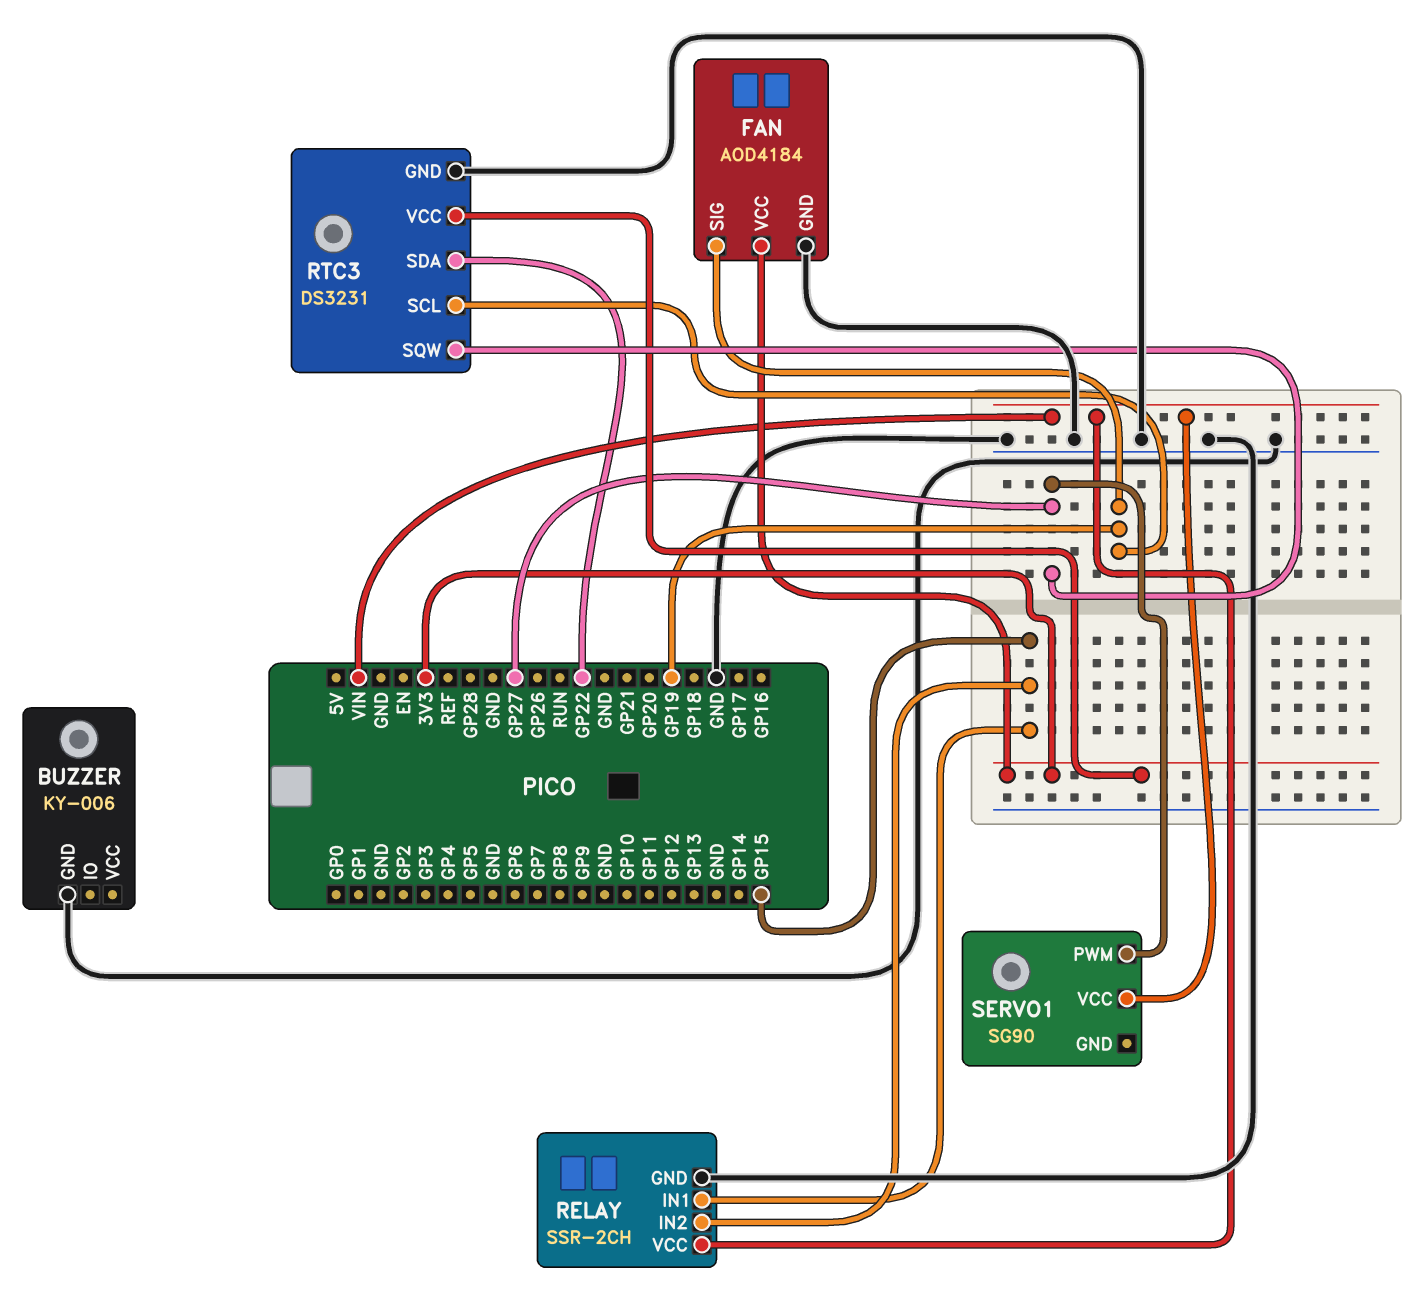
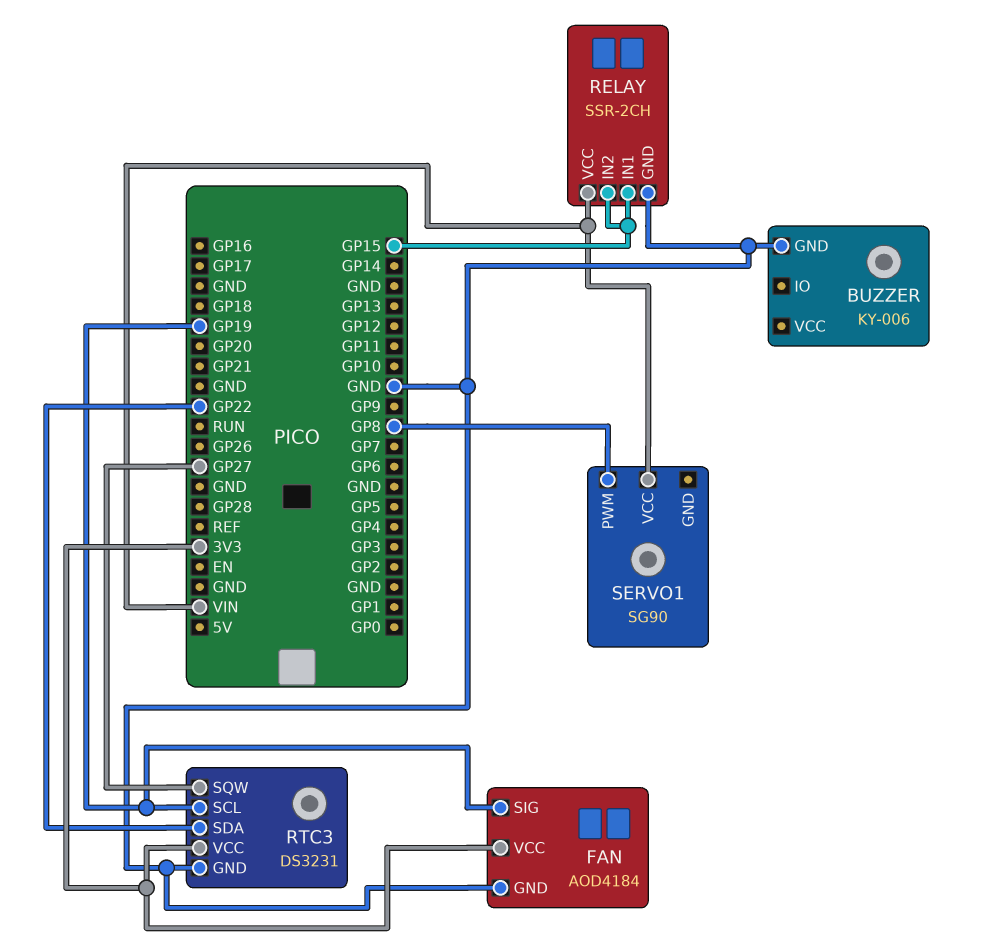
SERVO1 pin PWM: GP27 -> GP8

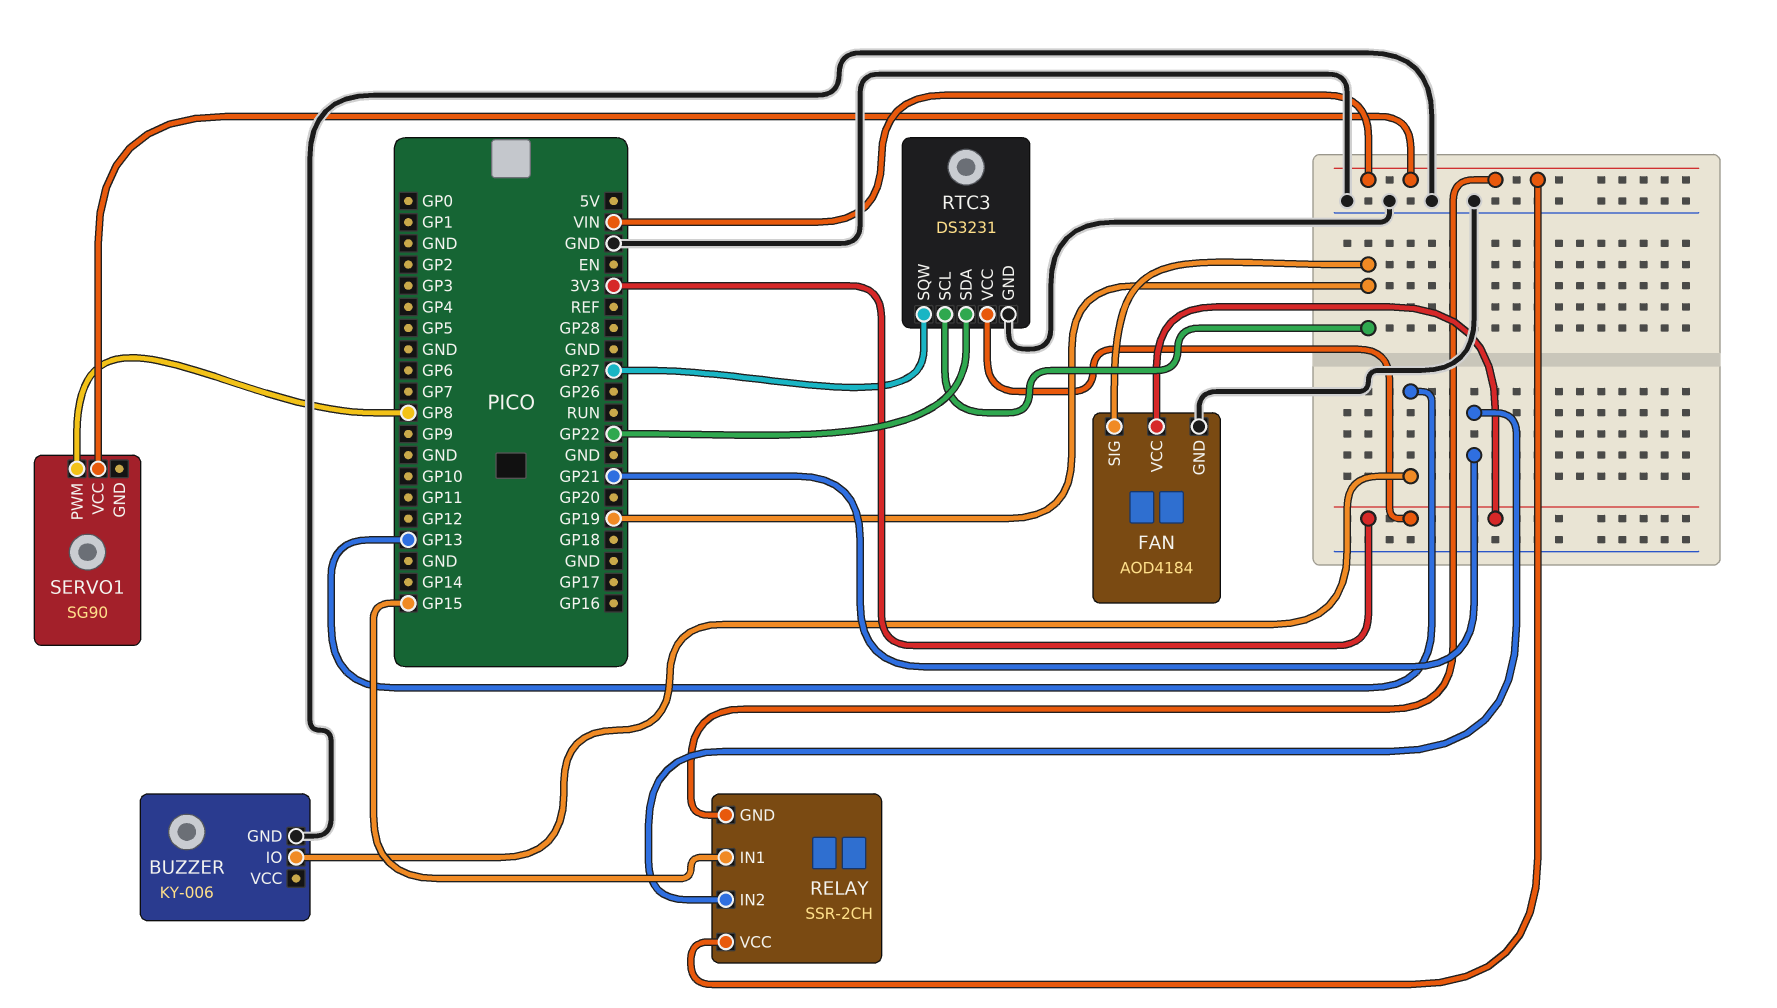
BUZZER pin IO: none -> GP13
RELAY pin GND: GND -> VIN
RELAY pin IN2: GP15 -> GP21

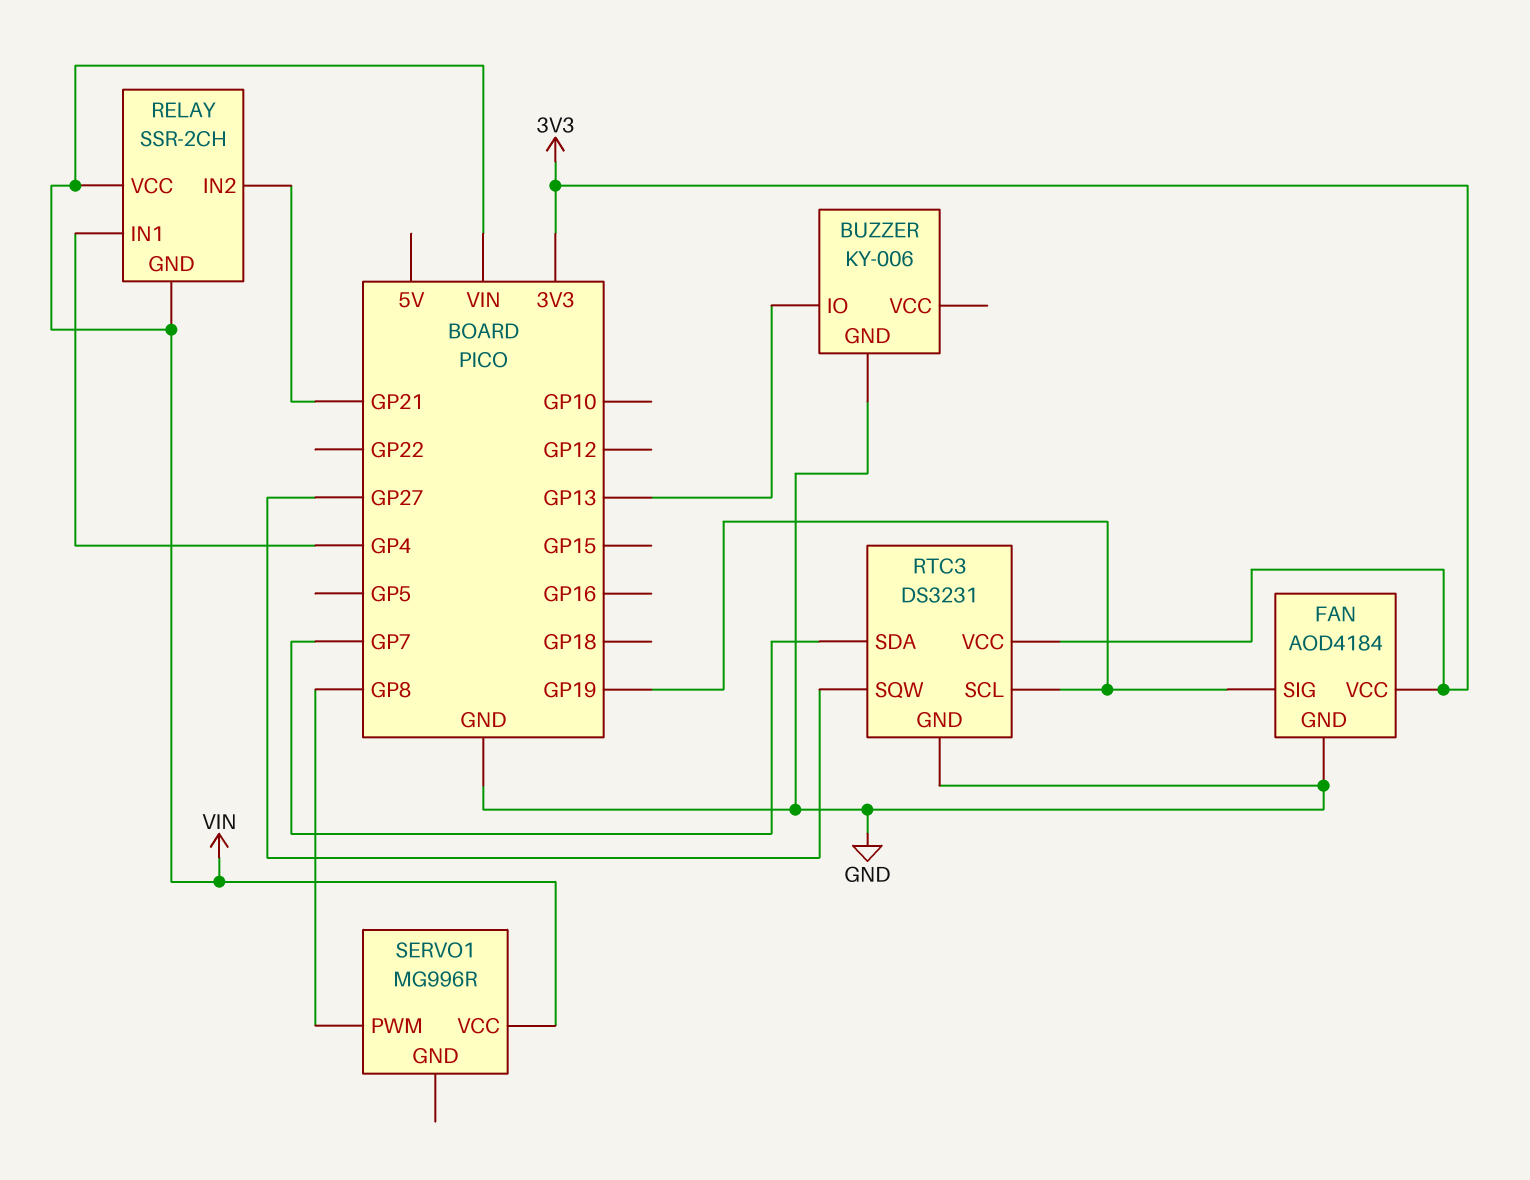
RELAY pin IN1: GP15 -> GP4
RTC3 pin SDA: GP22 -> GP7
SERVO1: SG90 -> MG996R

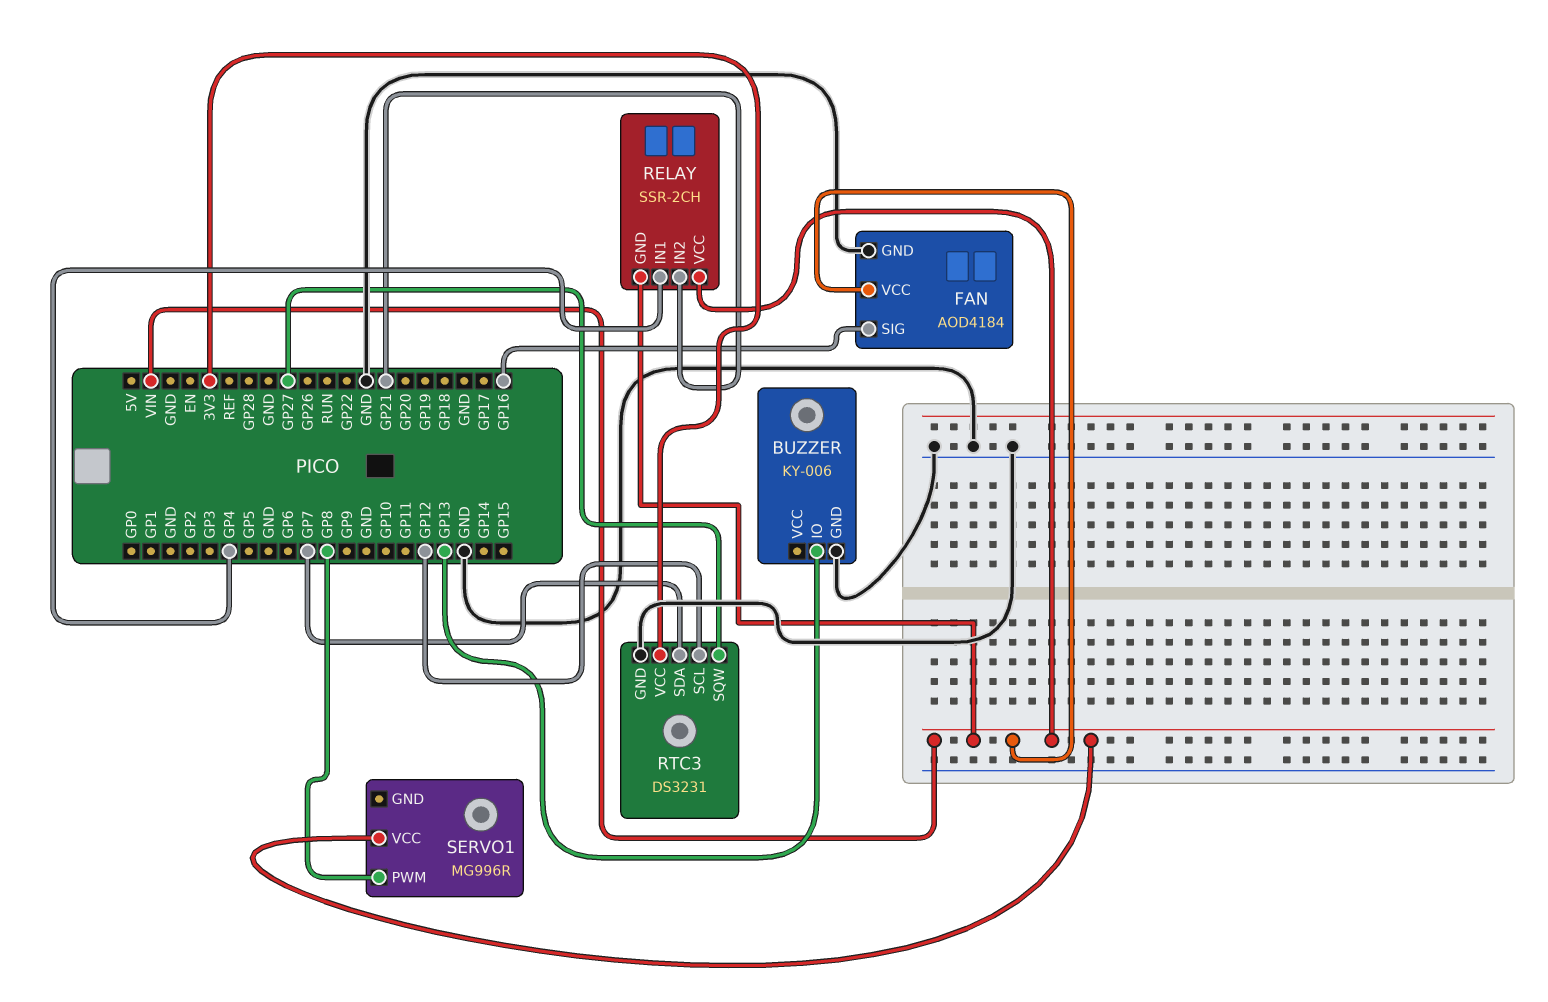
FAN pin SIG: GP19 -> GP16
FAN pin VCC: 3V3 -> VIN
RTC3 pin SCL: GP19 -> GP12

